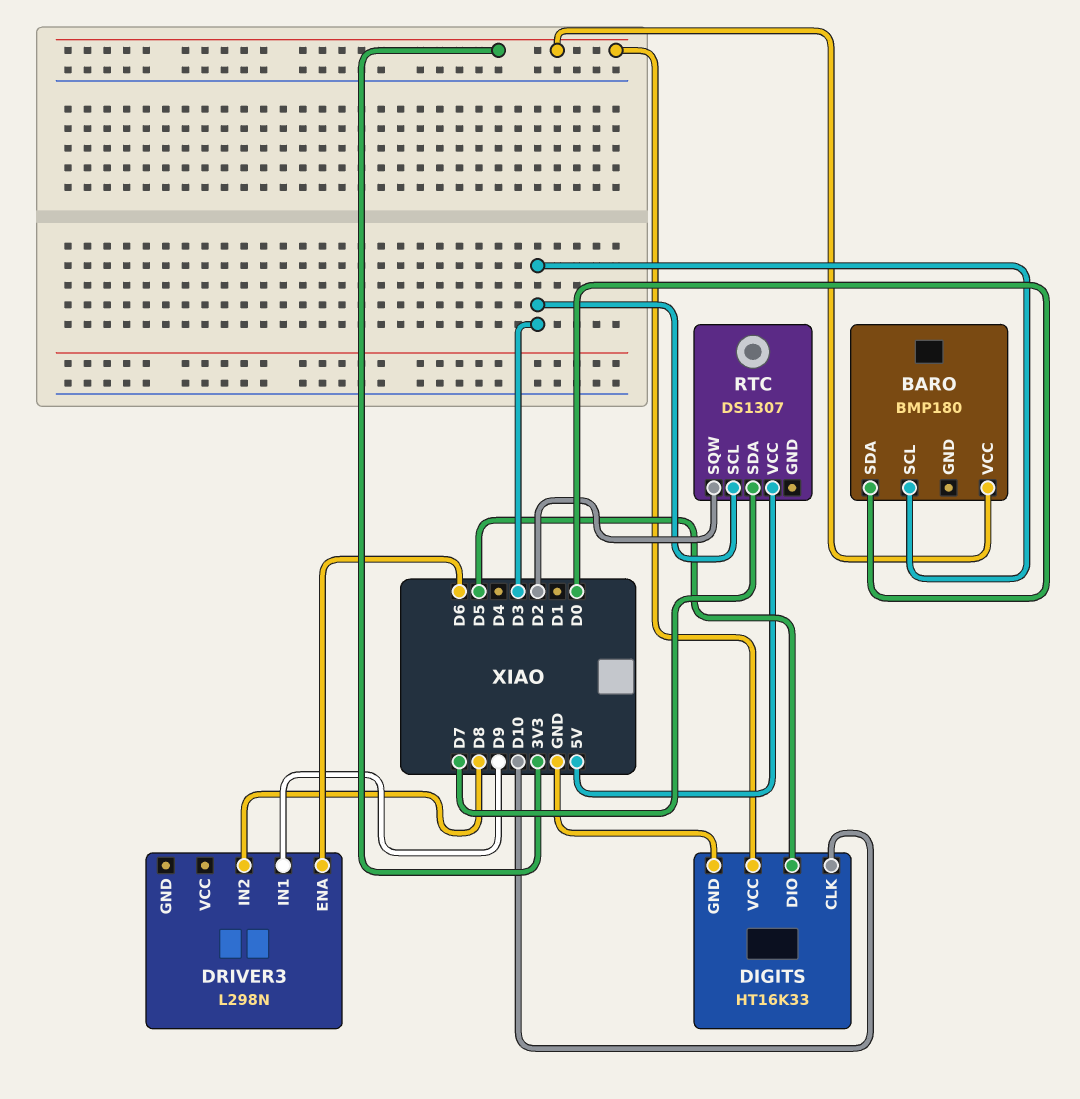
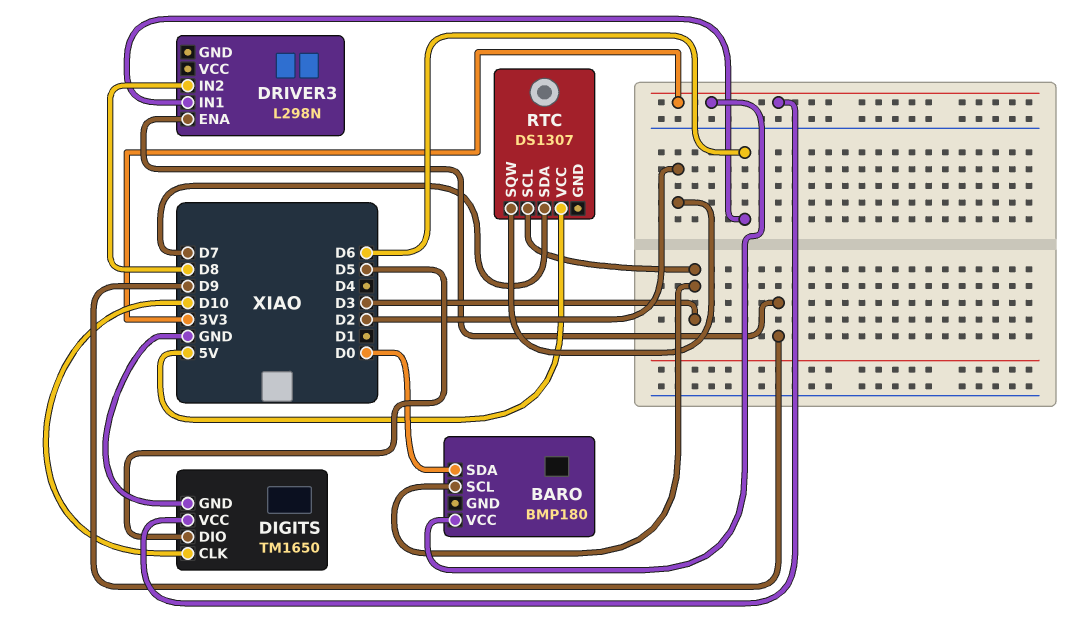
DIGITS: HT16K33 -> TM1650
DRIVER3 pin ENA: D6 -> D9
DRIVER3 pin IN1: D9 -> D6

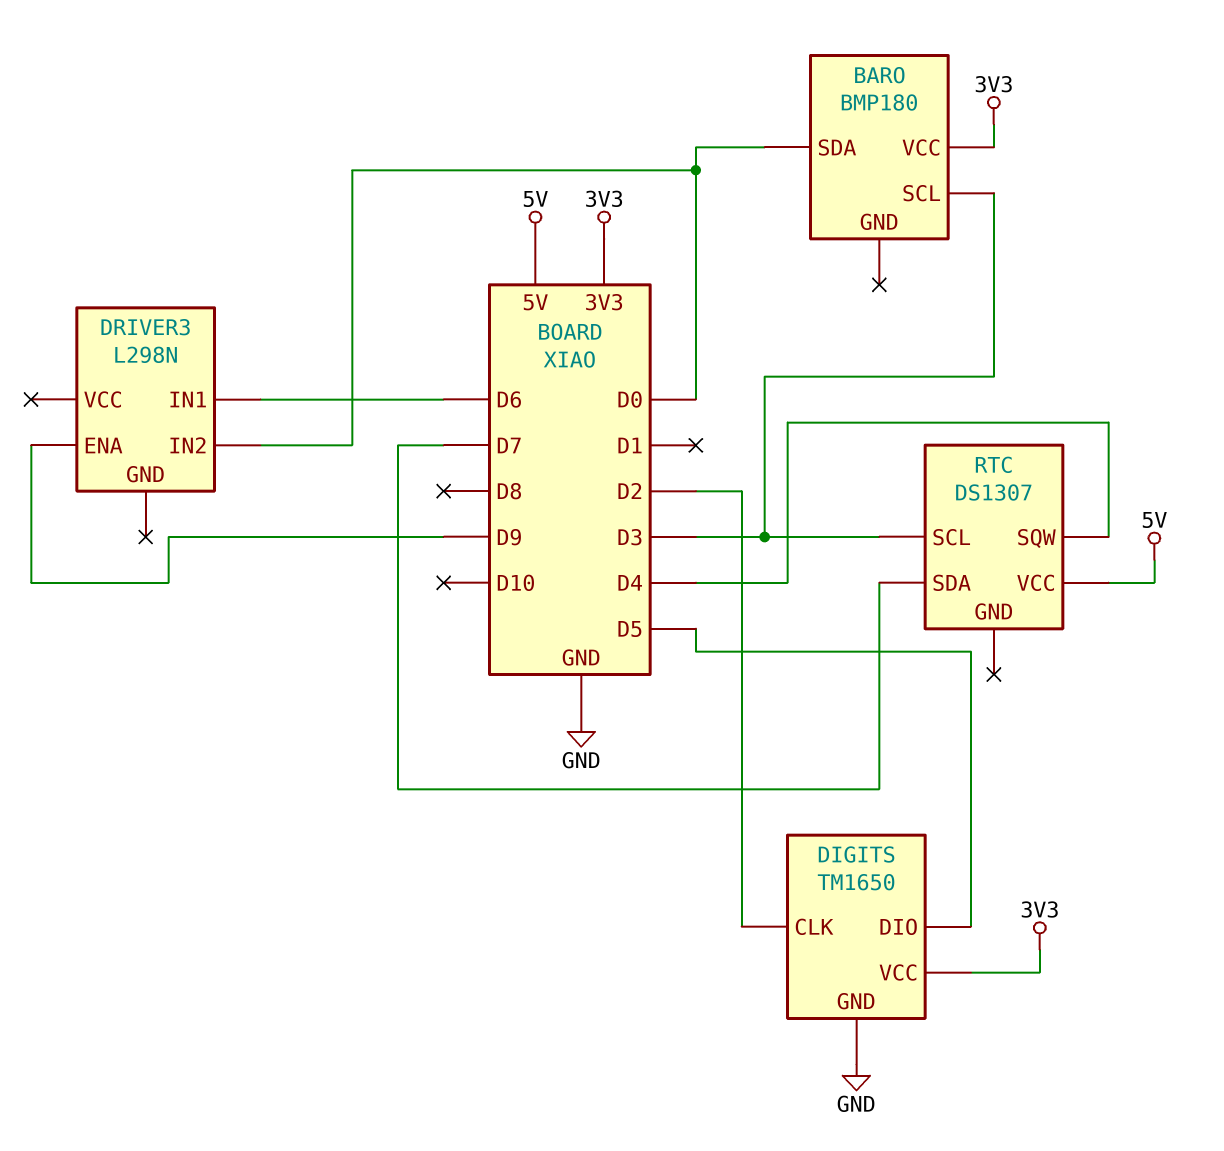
DIGITS pin CLK: D10 -> D2
DRIVER3 pin IN2: D8 -> D0
RTC pin SQW: D2 -> D4

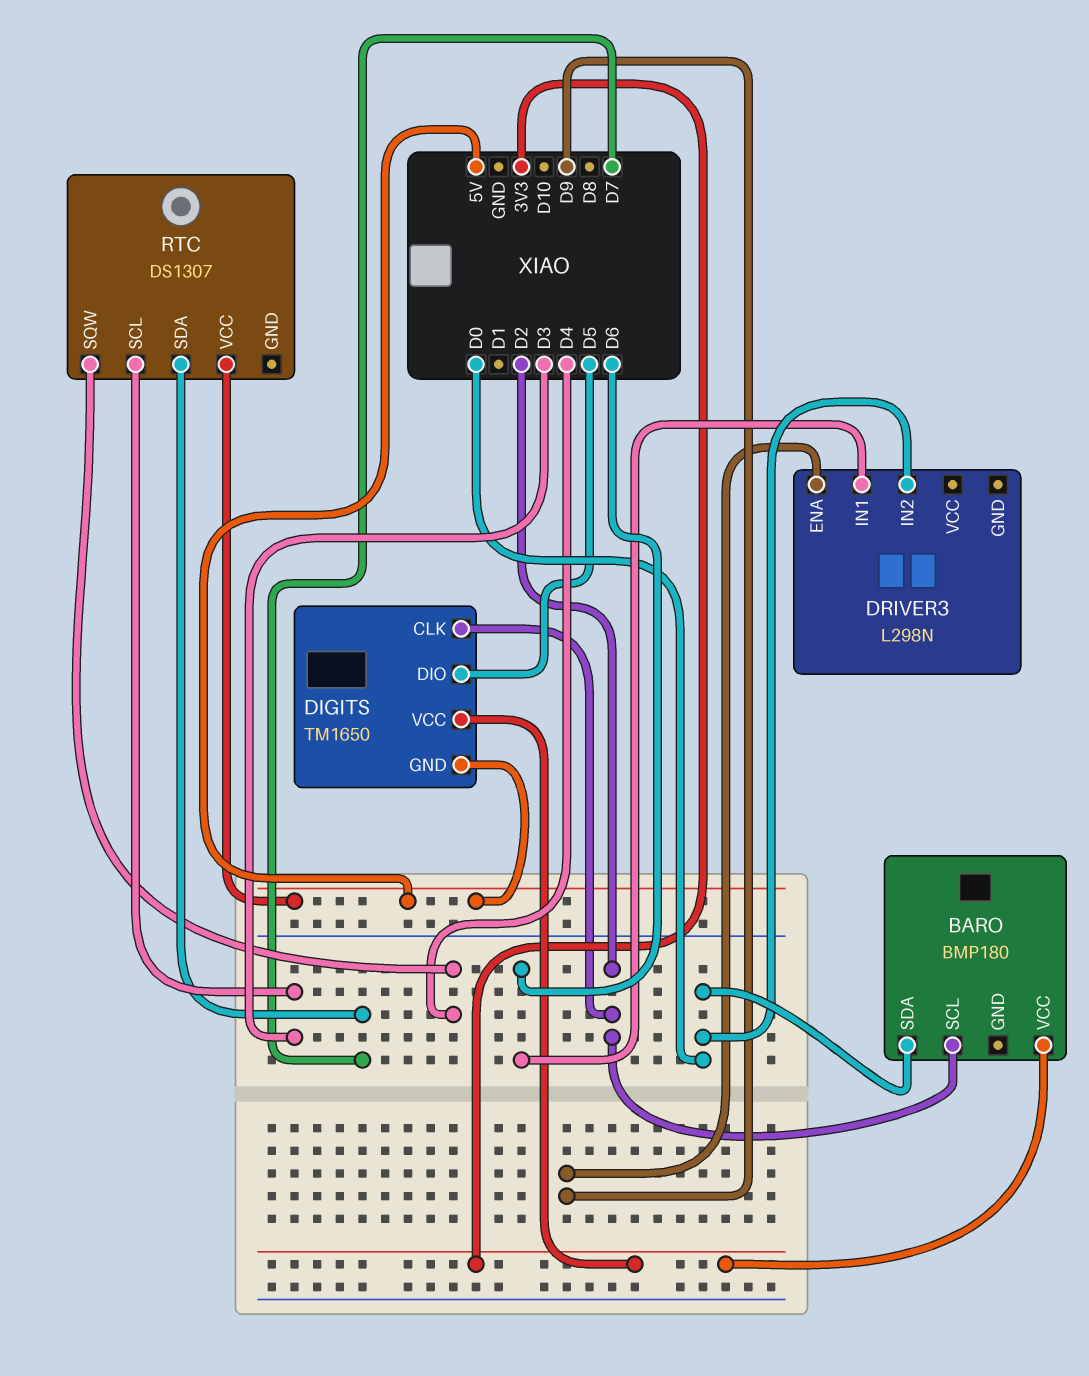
BARO pin SCL: D3 -> D2
DIGITS pin GND: GND -> 5V

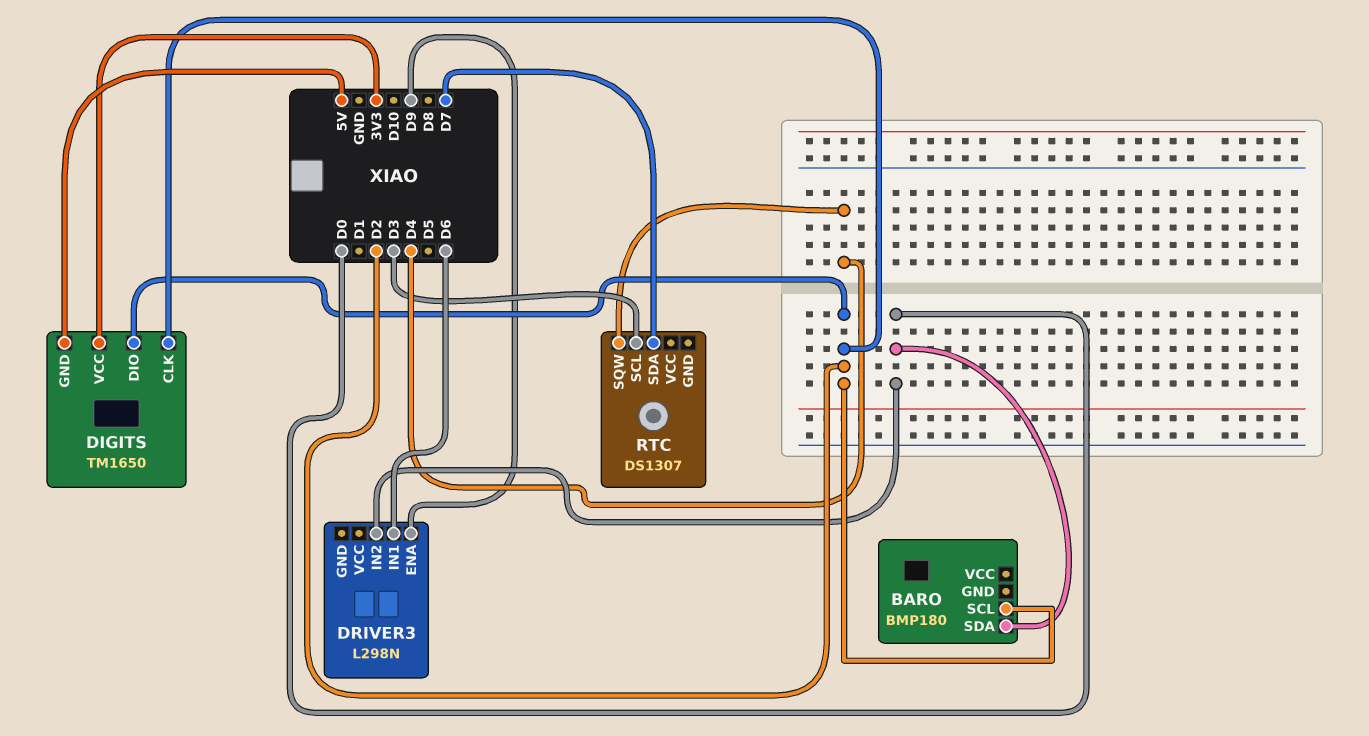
BARO pin VCC: 3V3 -> none
DIGITS pin DIO: D5 -> D2
RTC pin VCC: 5V -> none

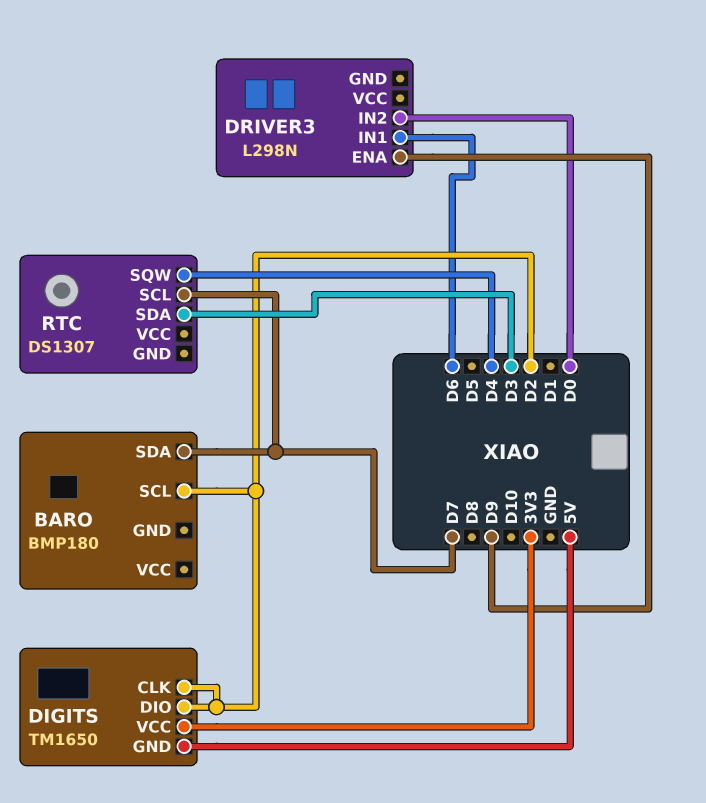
BARO pin SDA: D0 -> D7
RTC pin SCL: D3 -> D7
RTC pin SDA: D7 -> D3

